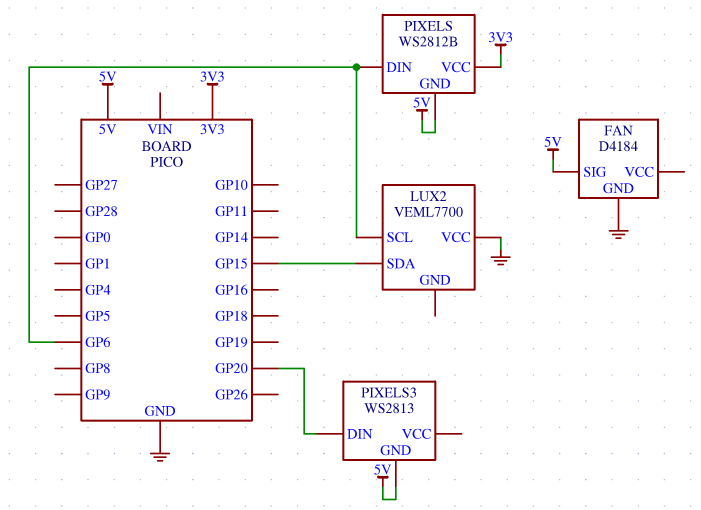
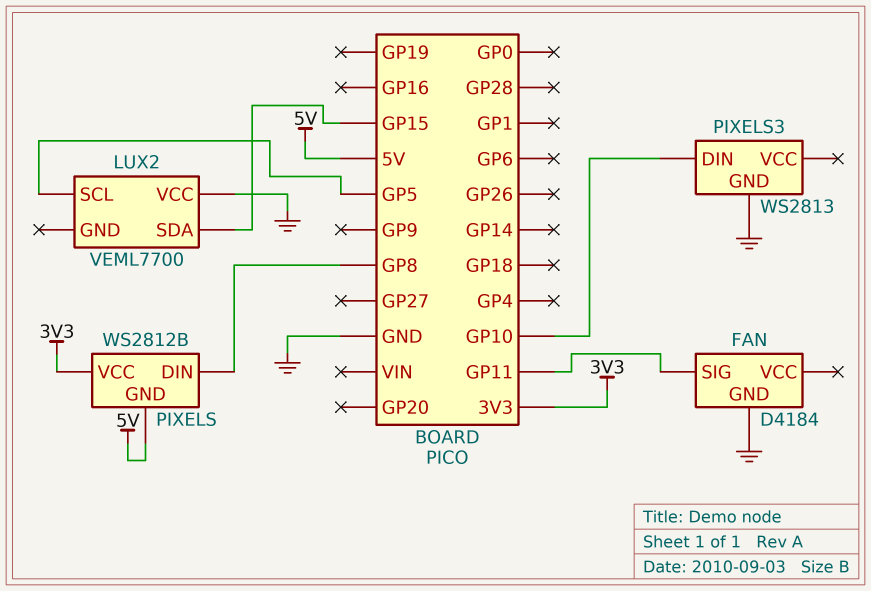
FAN pin SIG: 5V -> GP11
LUX2 pin SCL: GP6 -> GP5
PIXELS pin DIN: GP6 -> GP8
PIXELS3 pin DIN: GP20 -> GP10
PIXELS3 pin GND: 5V -> GND

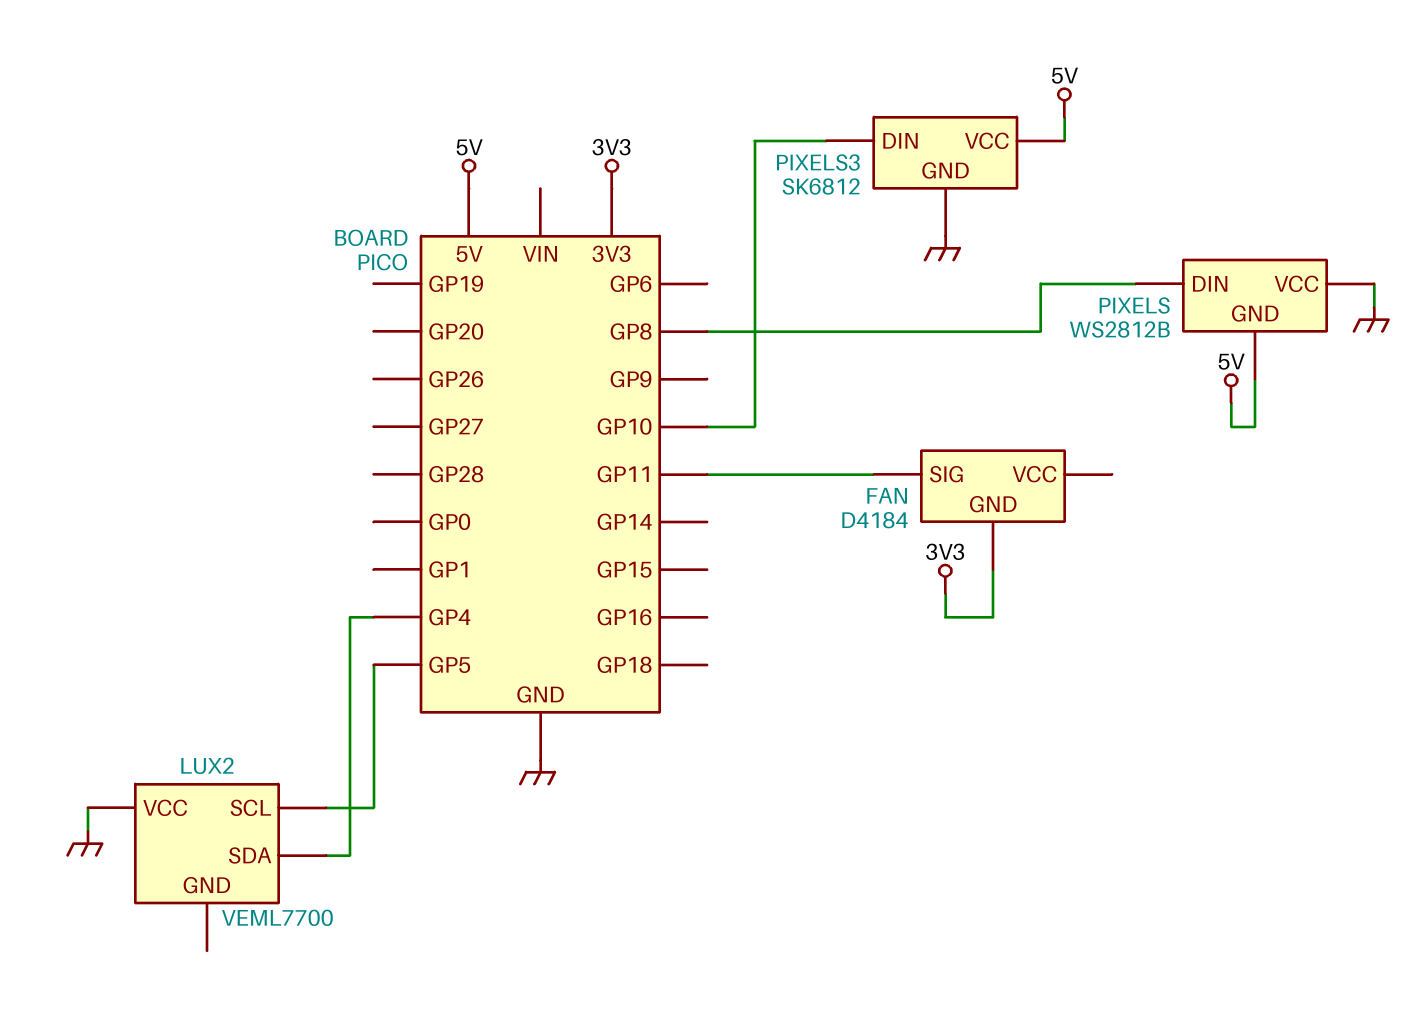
FAN pin GND: GND -> 3V3
LUX2 pin SDA: GP15 -> GP4
PIXELS pin VCC: 3V3 -> GND
PIXELS3: WS2813 -> SK6812
PIXELS3 pin VCC: none -> 5V

